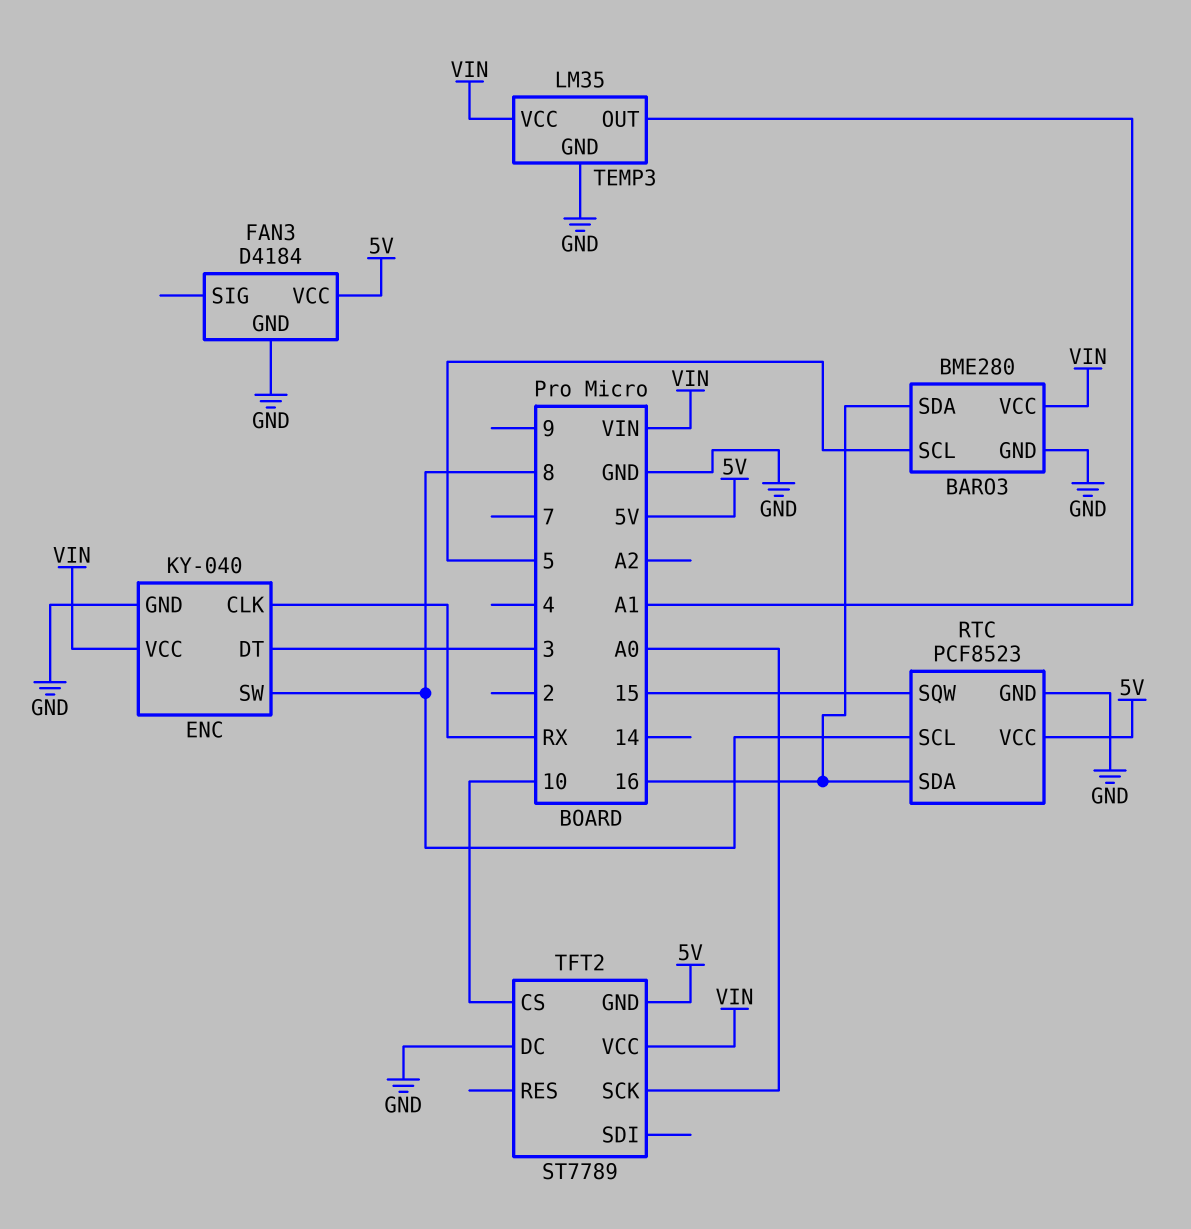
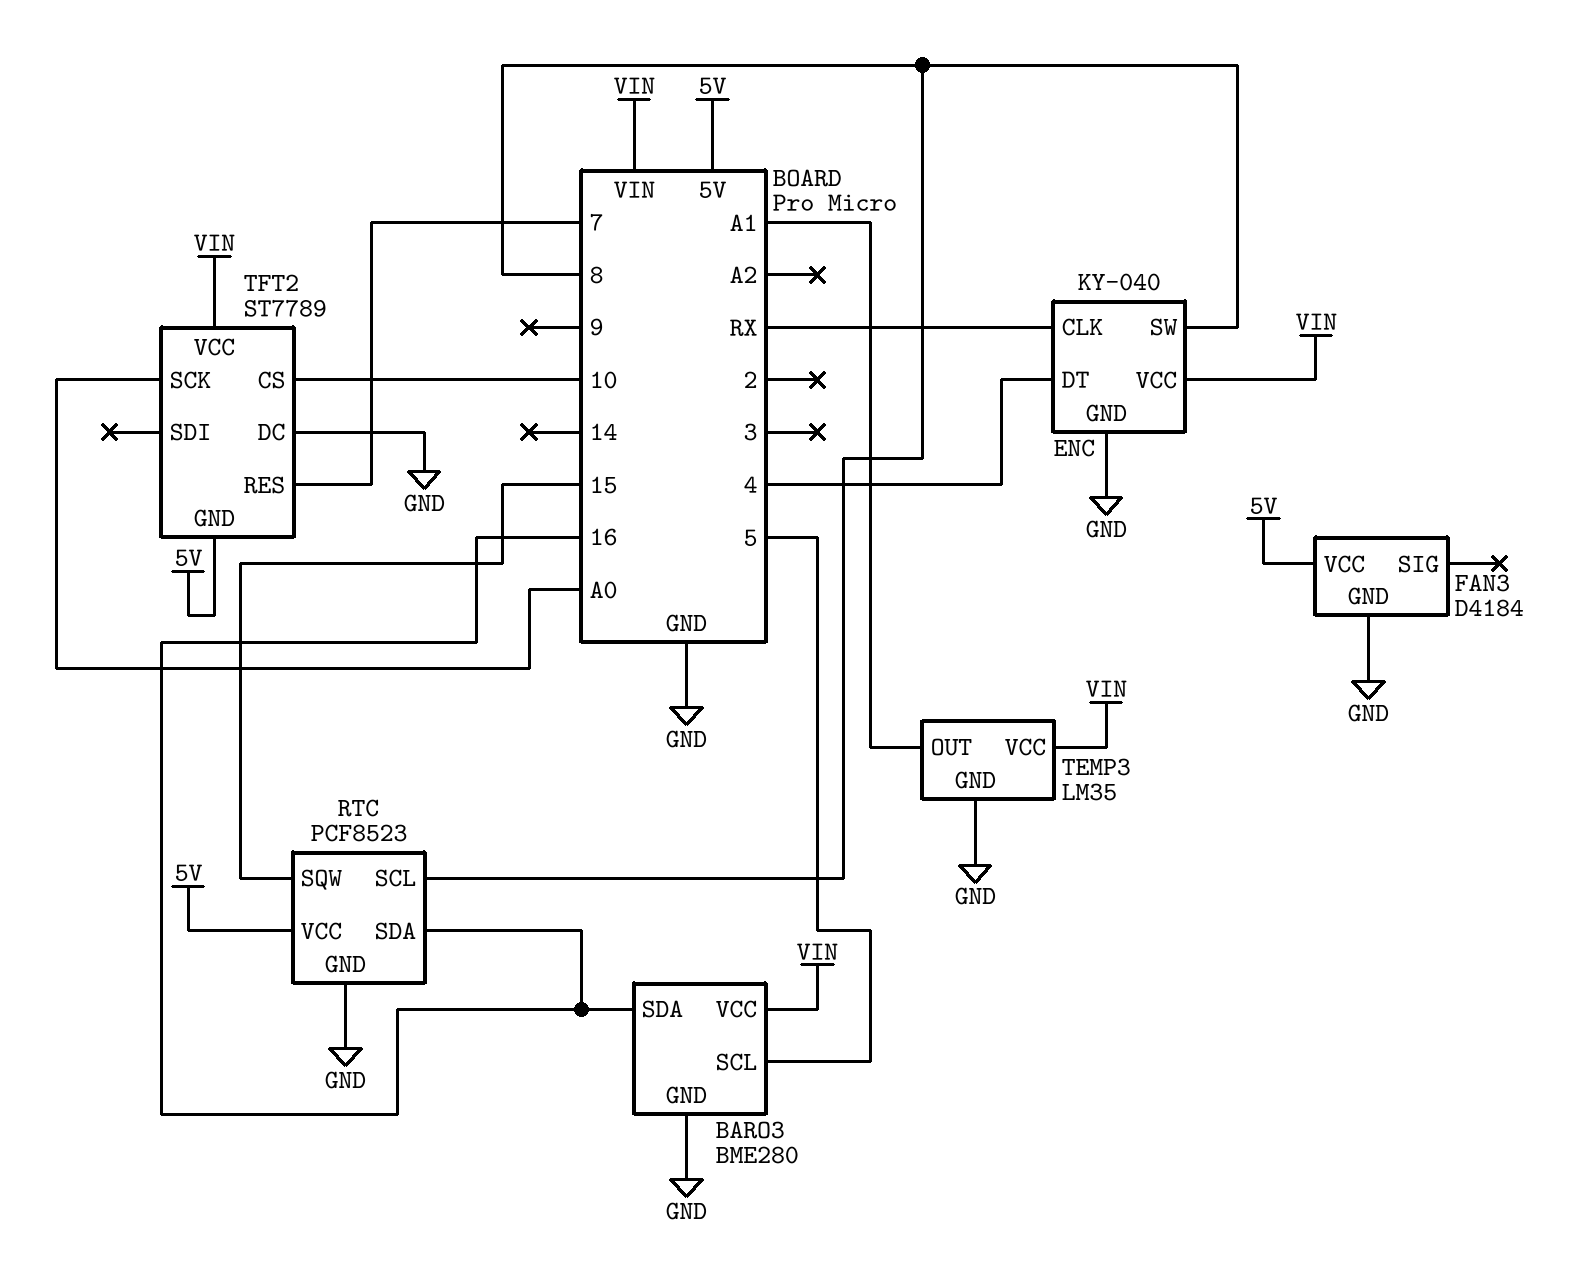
ENC pin DT: 3 -> 4
TFT2 pin RES: none -> 7

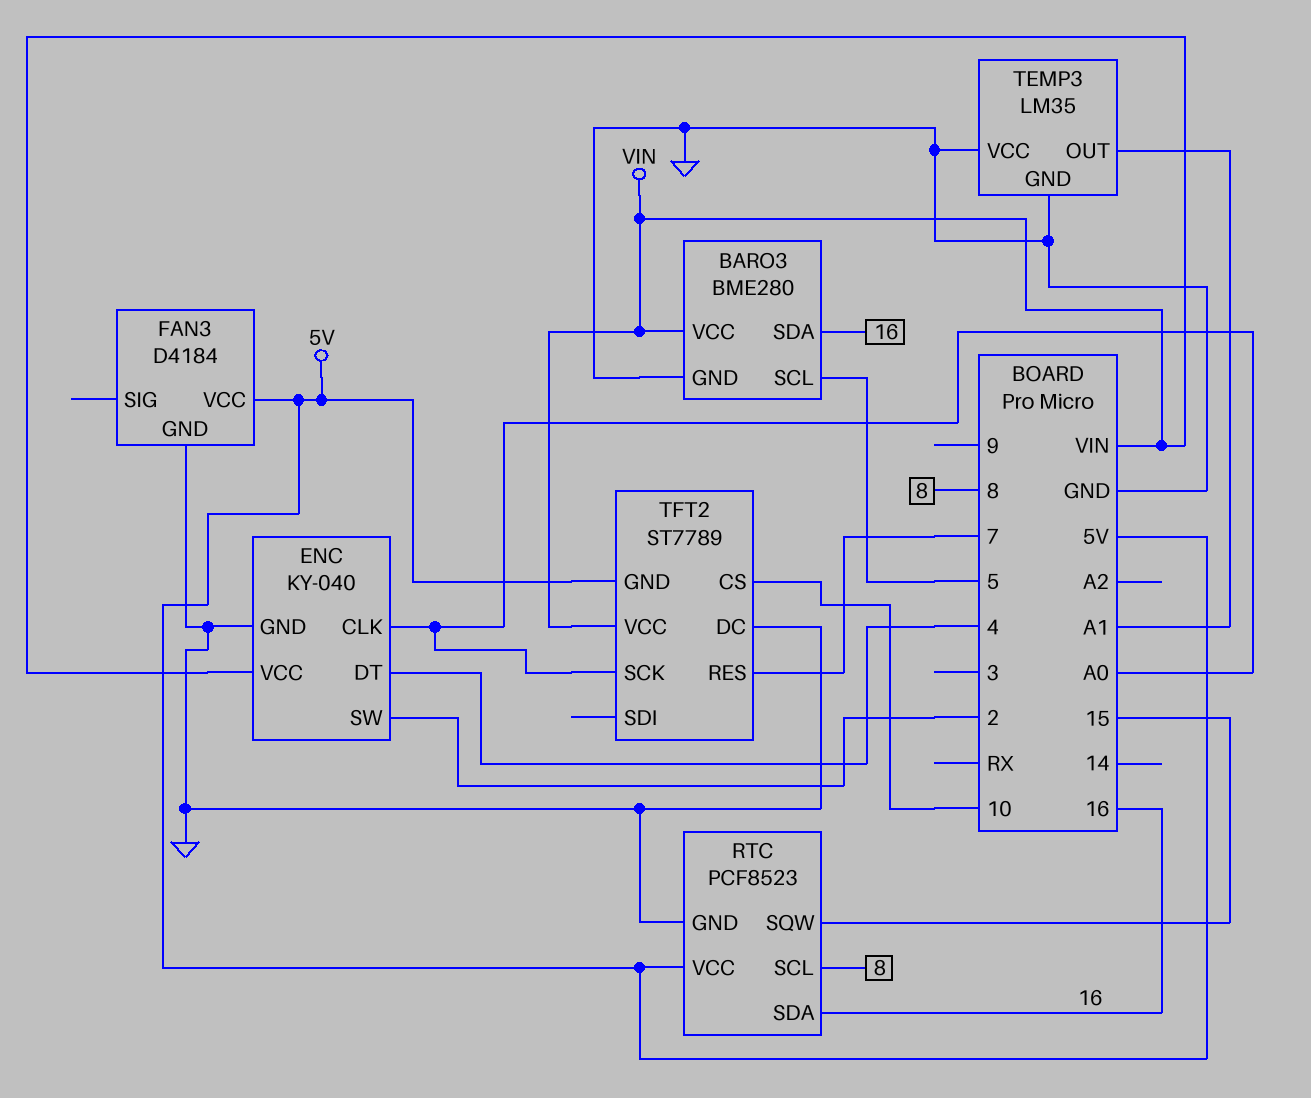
ENC pin CLK: RX -> A0
ENC pin SW: 8 -> 2
TEMP3 pin VCC: VIN -> GND

